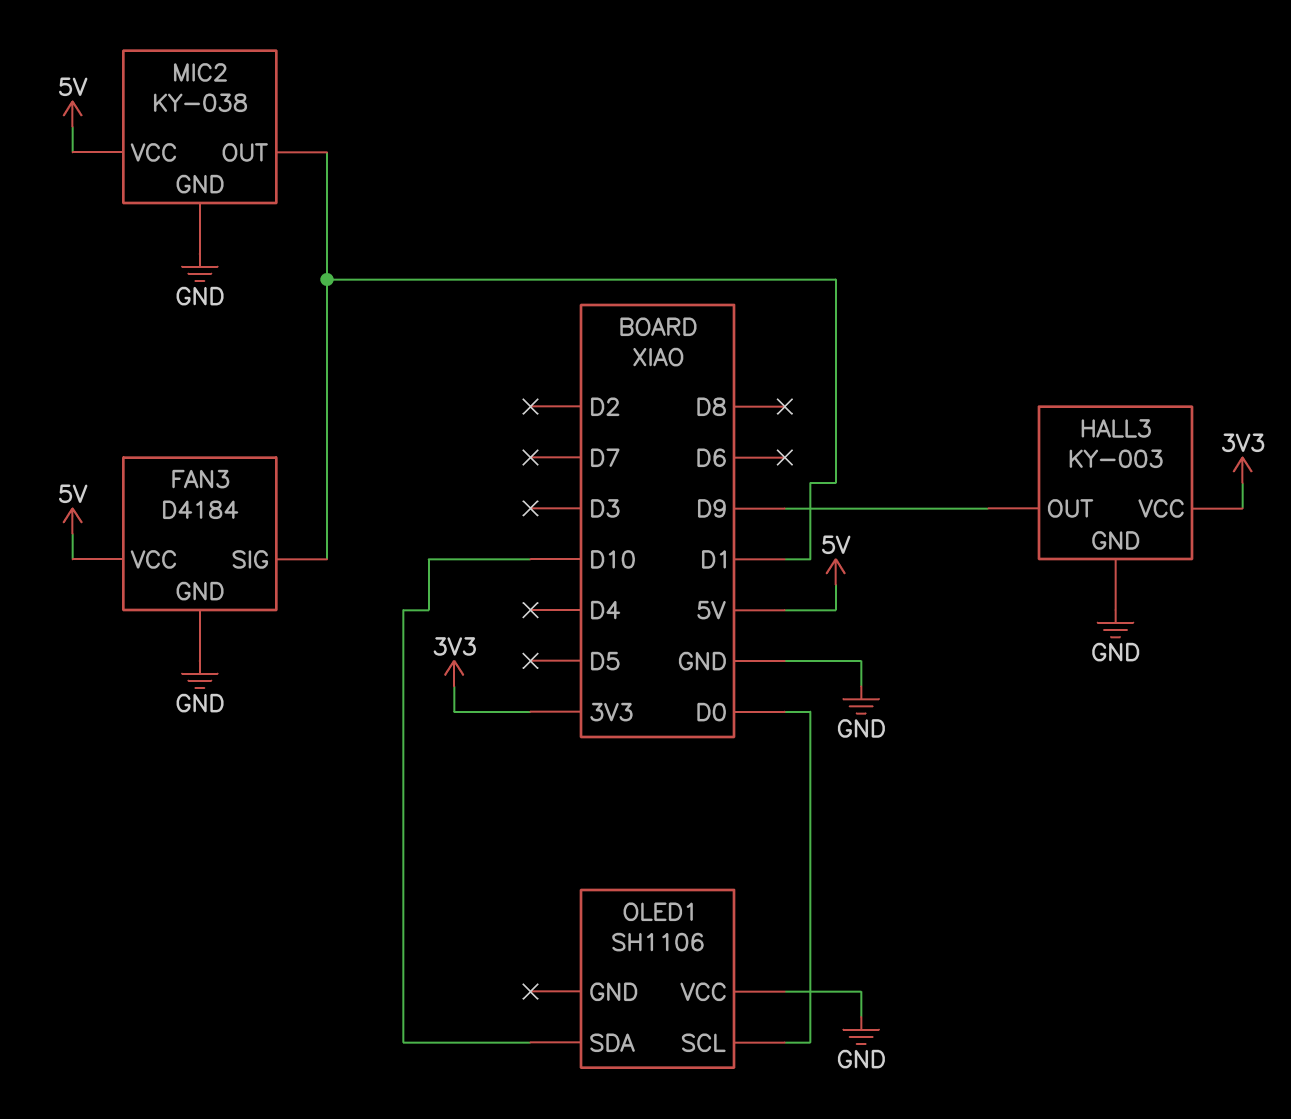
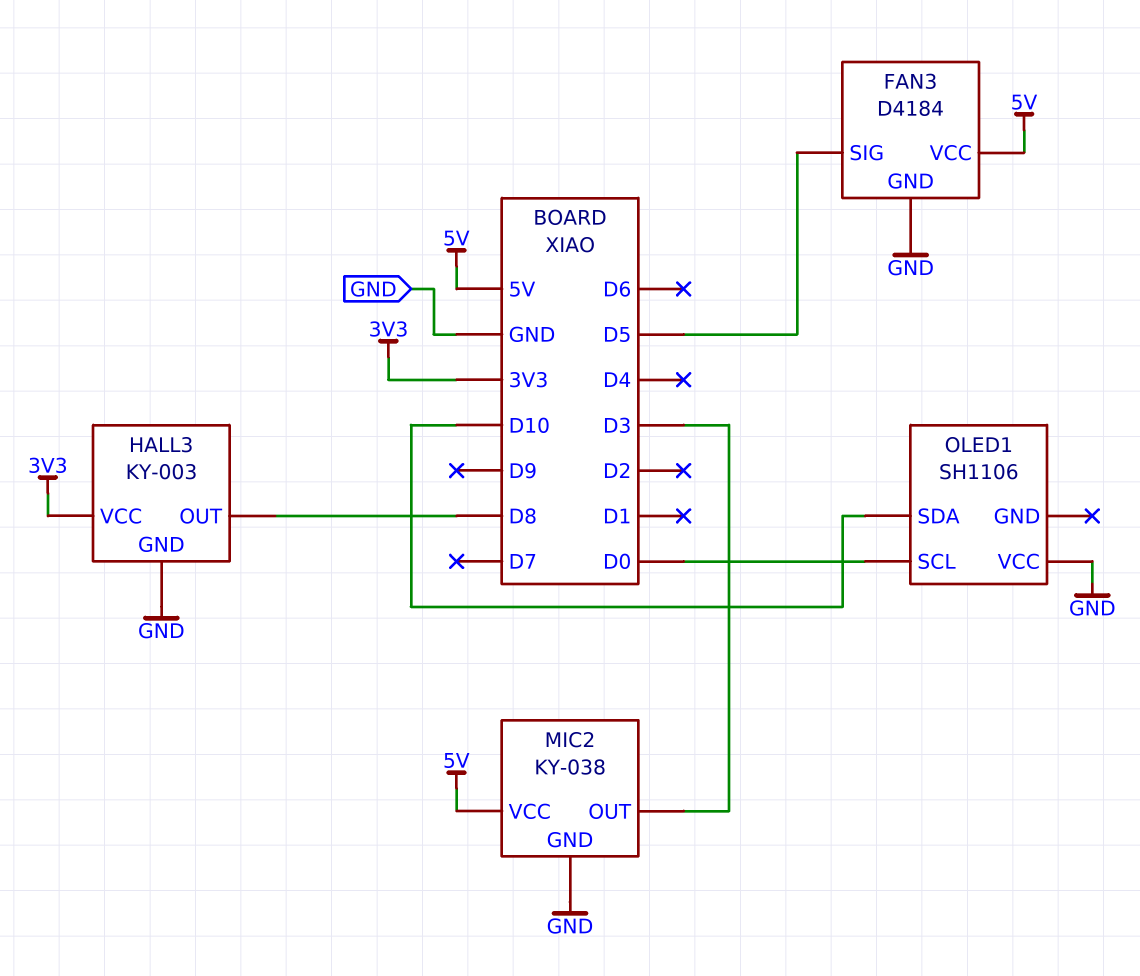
FAN3 pin SIG: D1 -> D5
HALL3 pin OUT: D9 -> D8
MIC2 pin OUT: D1 -> D3

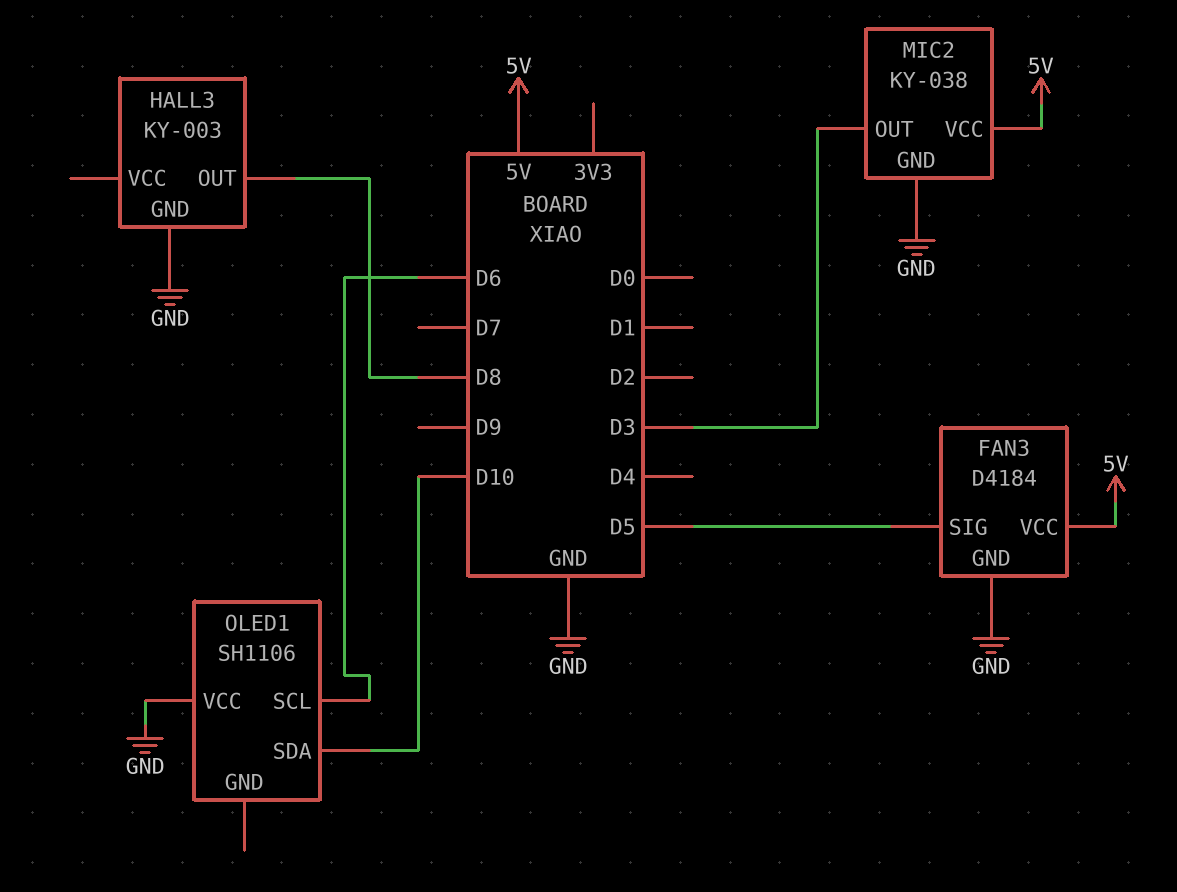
HALL3 pin VCC: 3V3 -> none
OLED1 pin SCL: D0 -> D6

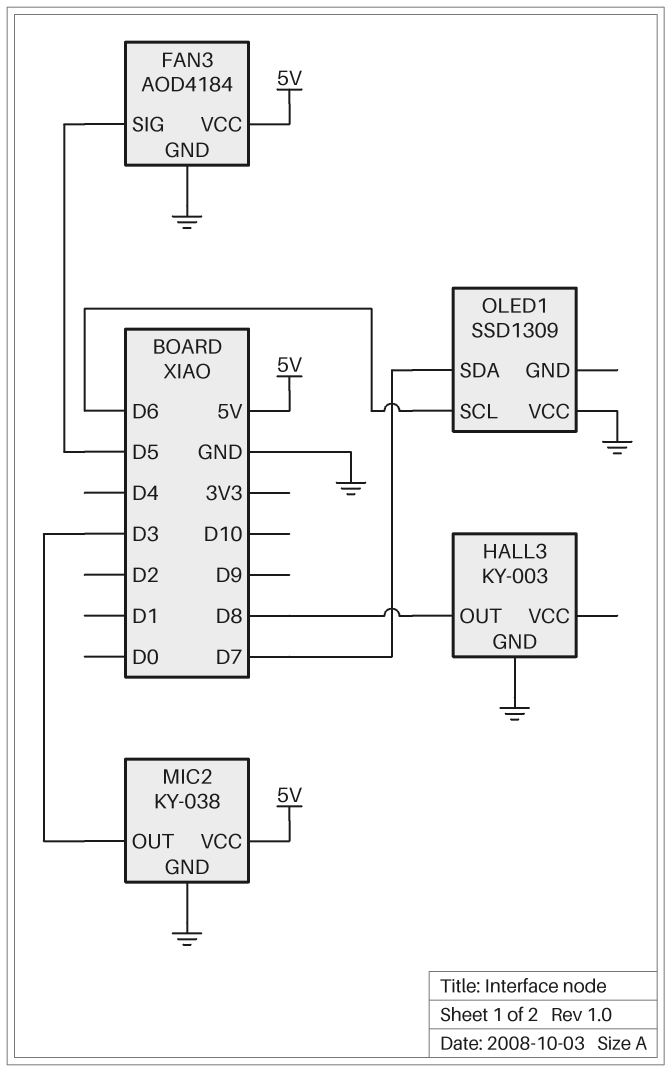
FAN3: D4184 -> AOD4184
OLED1: SH1106 -> SSD1309
OLED1 pin SDA: D10 -> D7

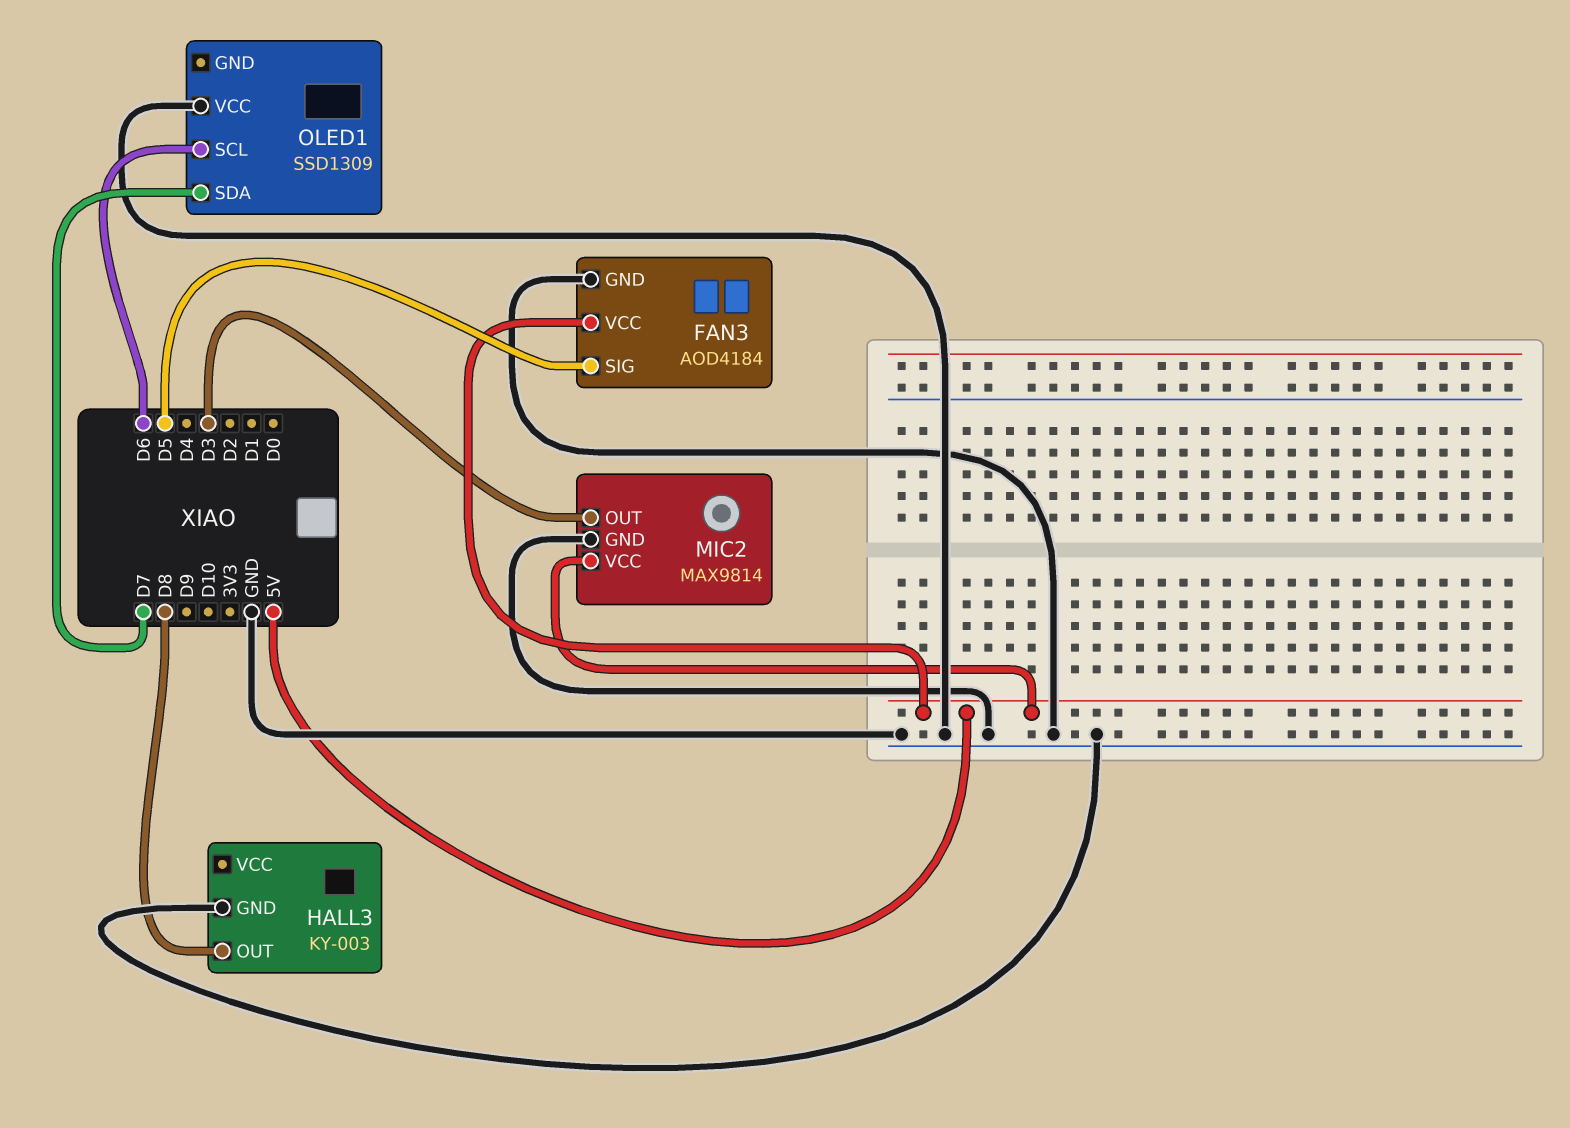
MIC2: KY-038 -> MAX9814

